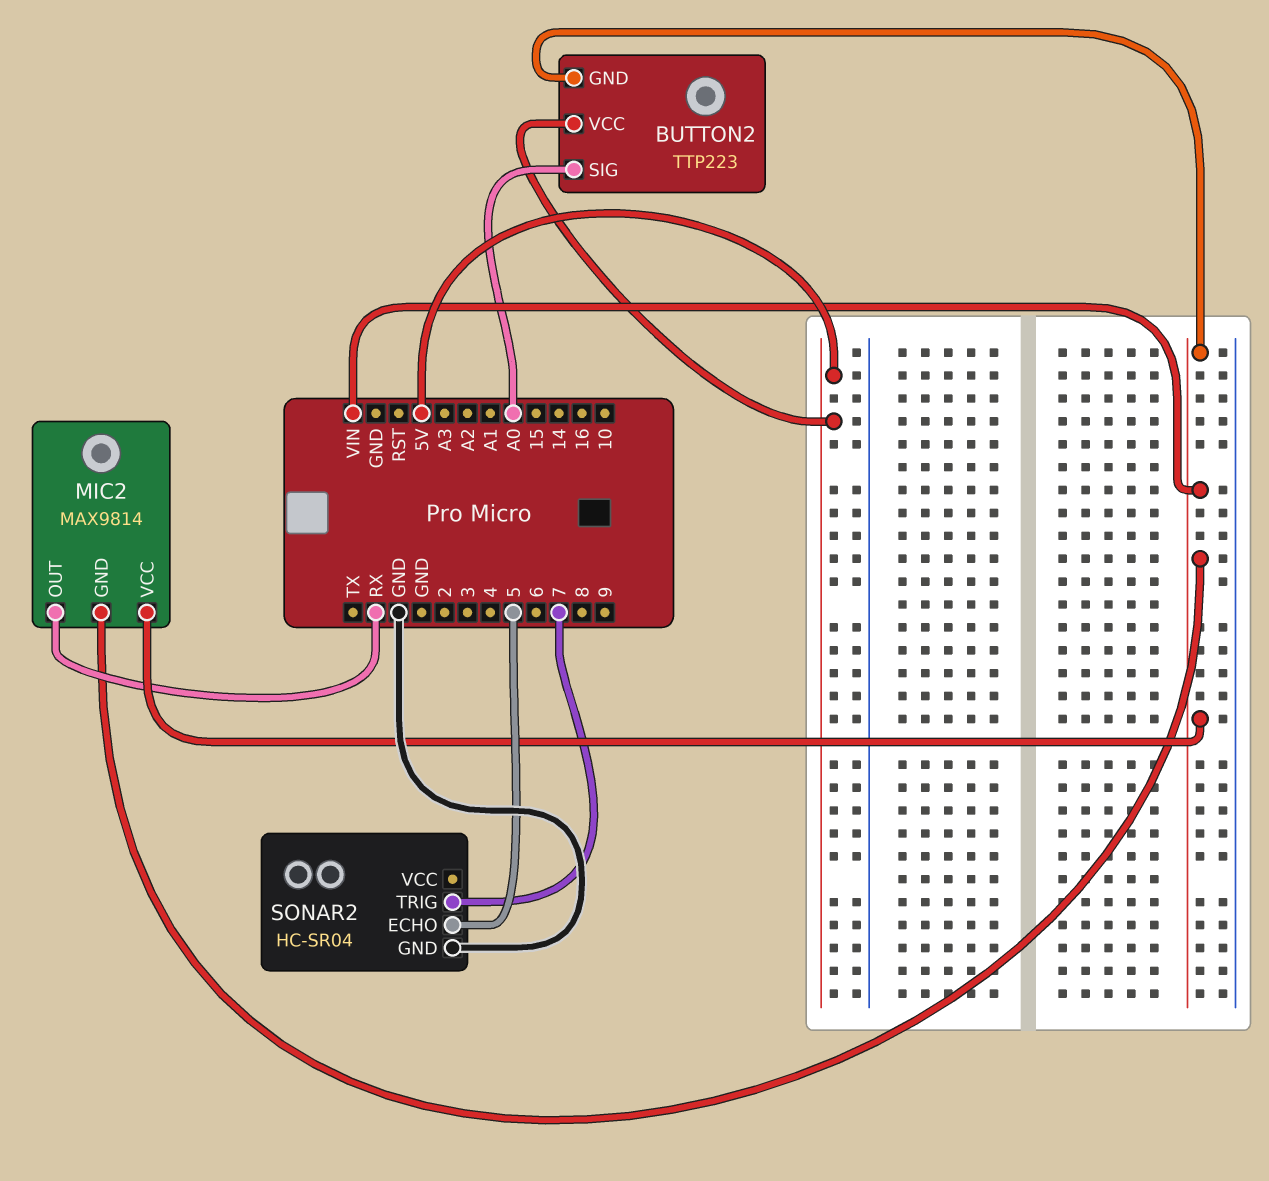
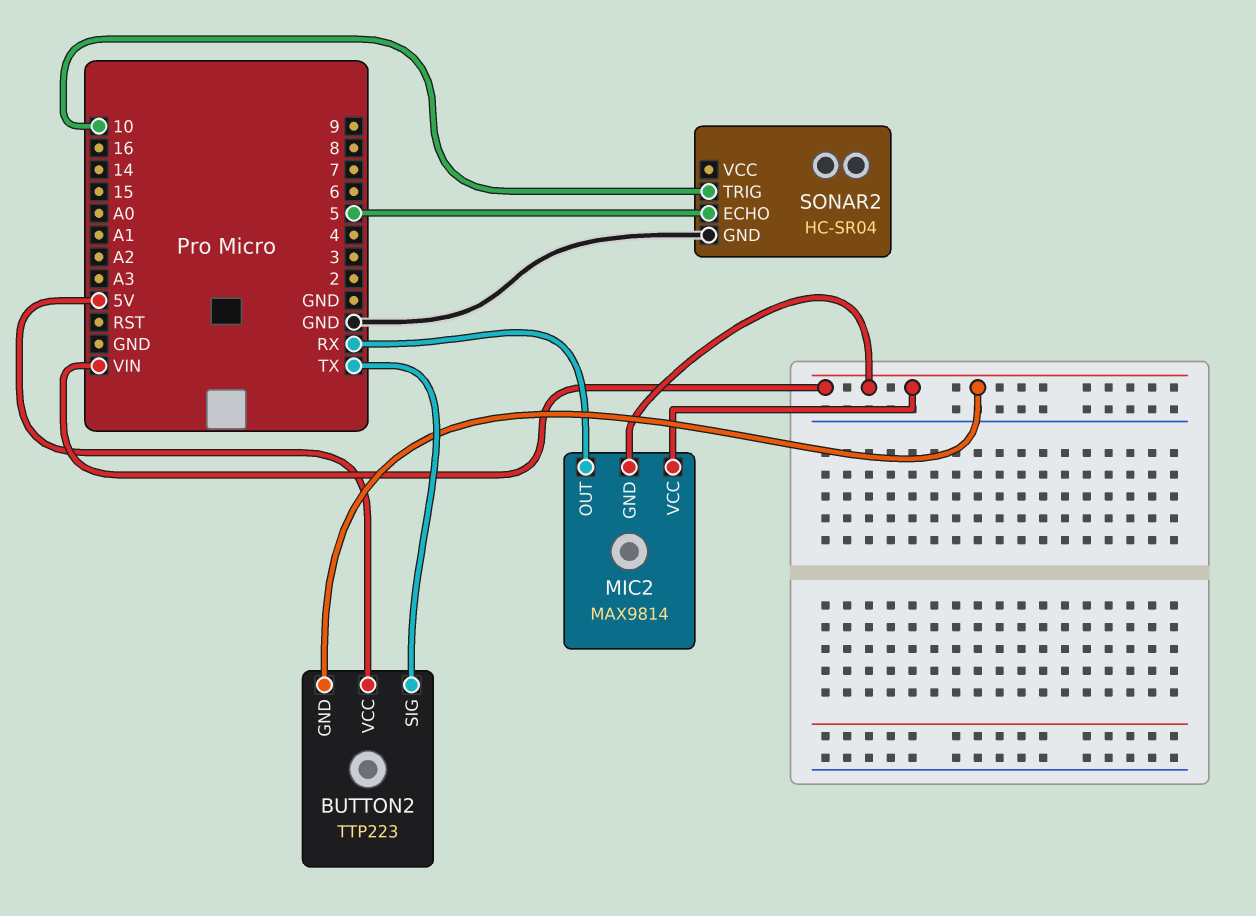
BUTTON2 pin SIG: A0 -> TX
SONAR2 pin TRIG: 7 -> 10

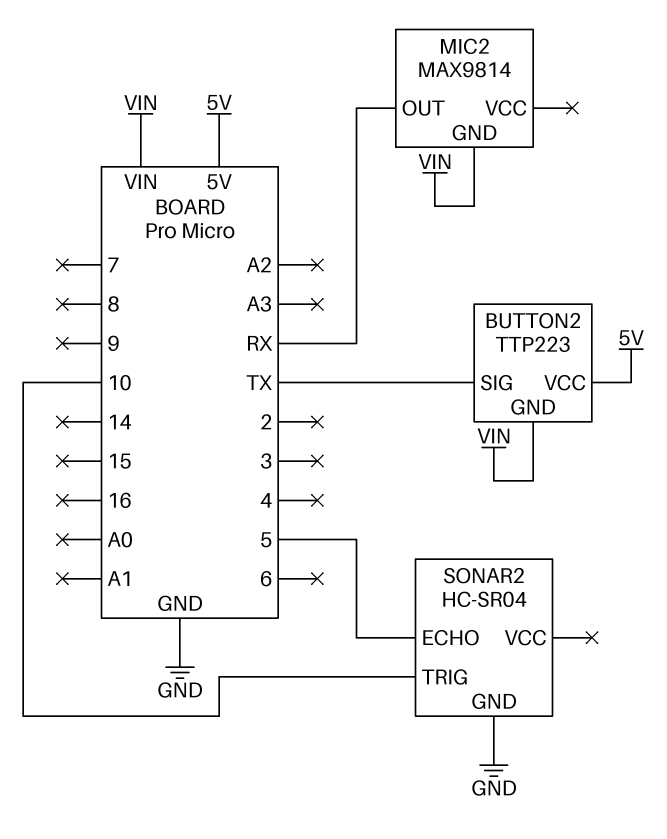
MIC2 pin VCC: VIN -> none

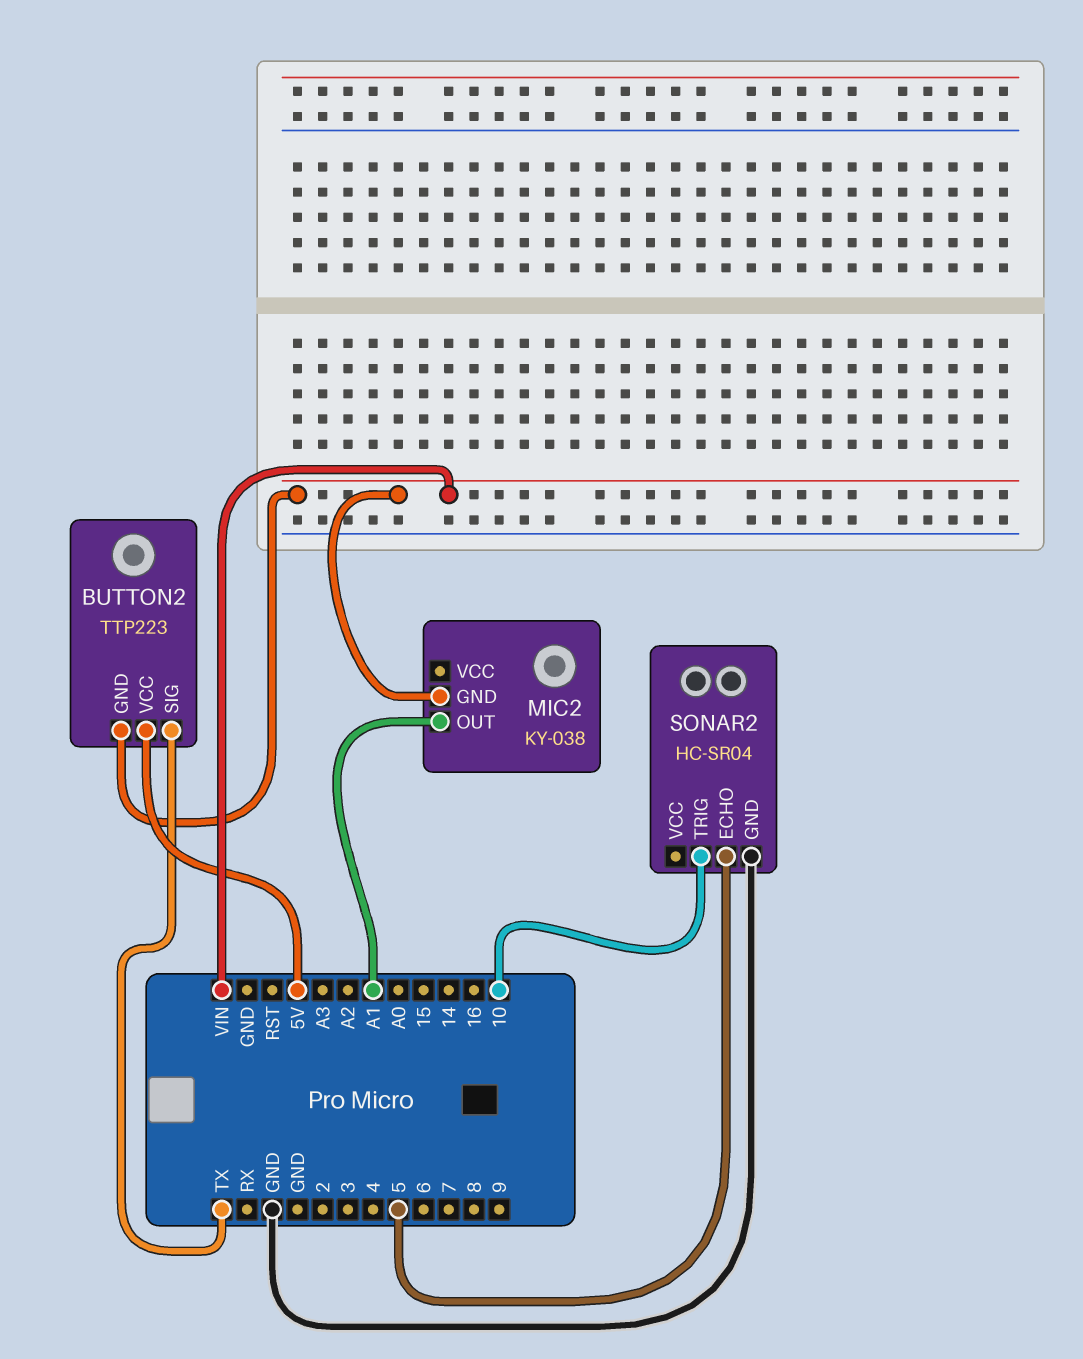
MIC2: MAX9814 -> KY-038
MIC2 pin OUT: RX -> A1

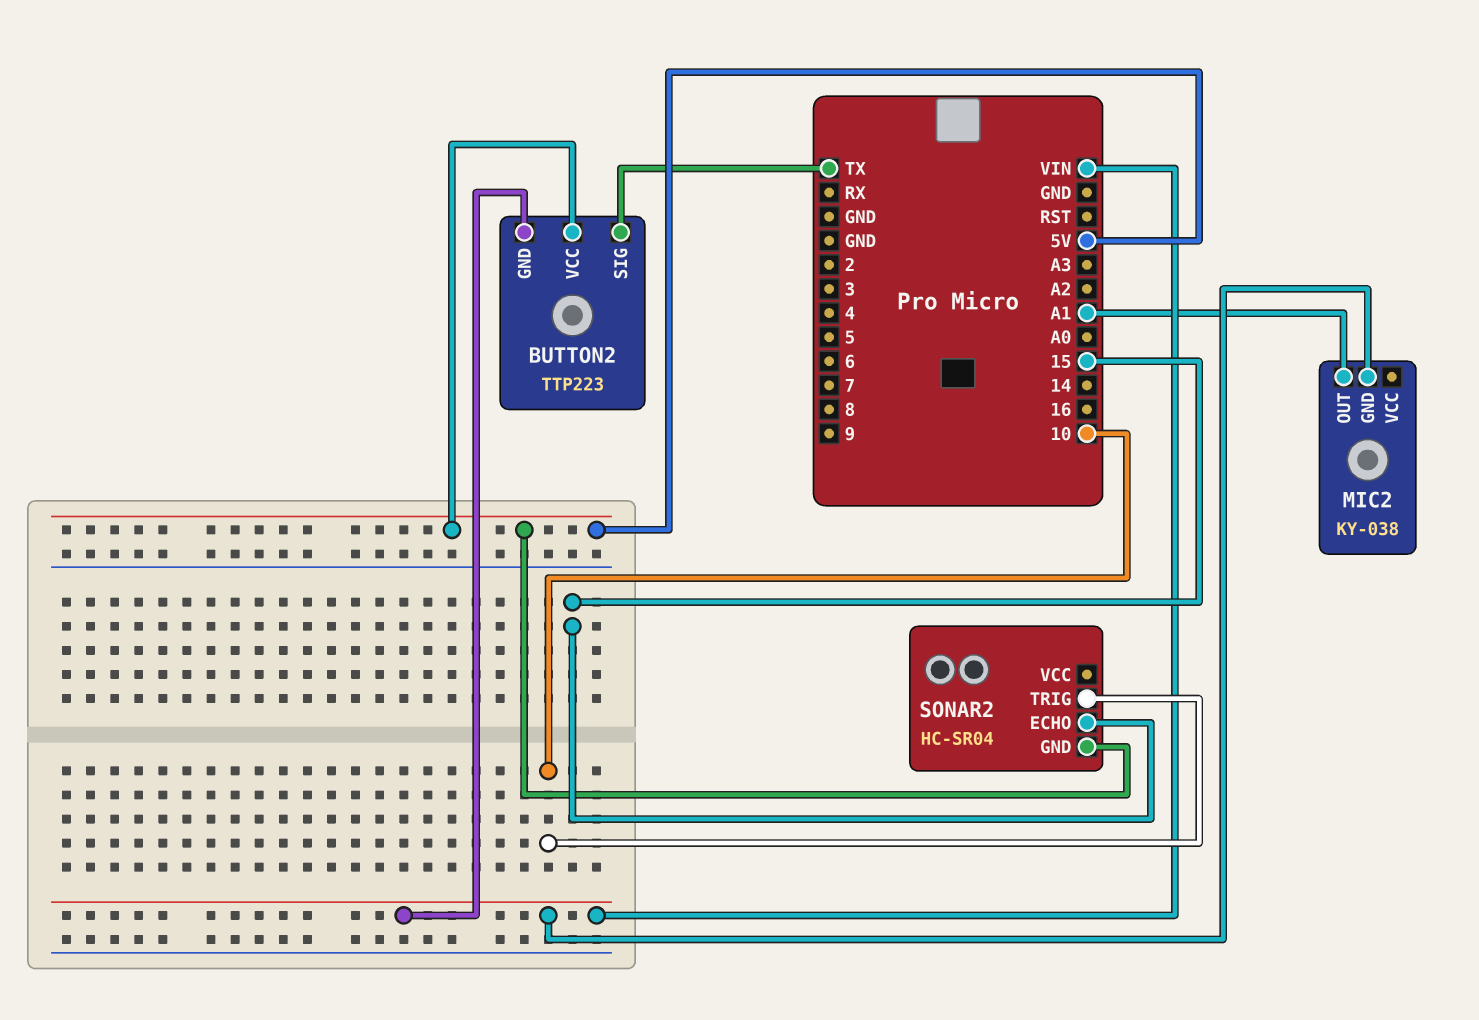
SONAR2 pin ECHO: 5 -> 15
SONAR2 pin GND: GND -> 5V

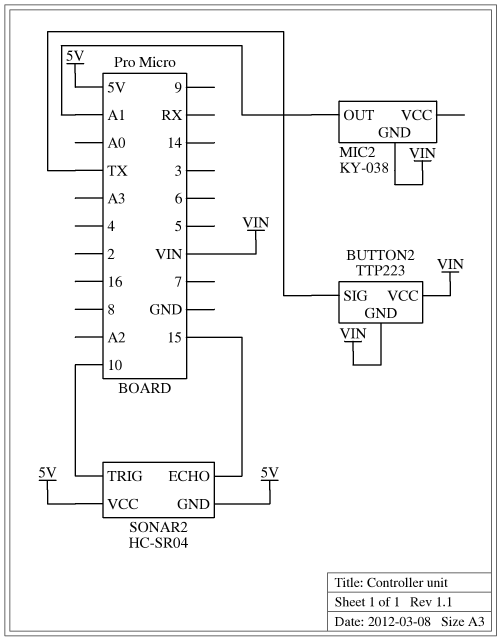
BUTTON2 pin VCC: 5V -> VIN
SONAR2 pin VCC: none -> 5V

